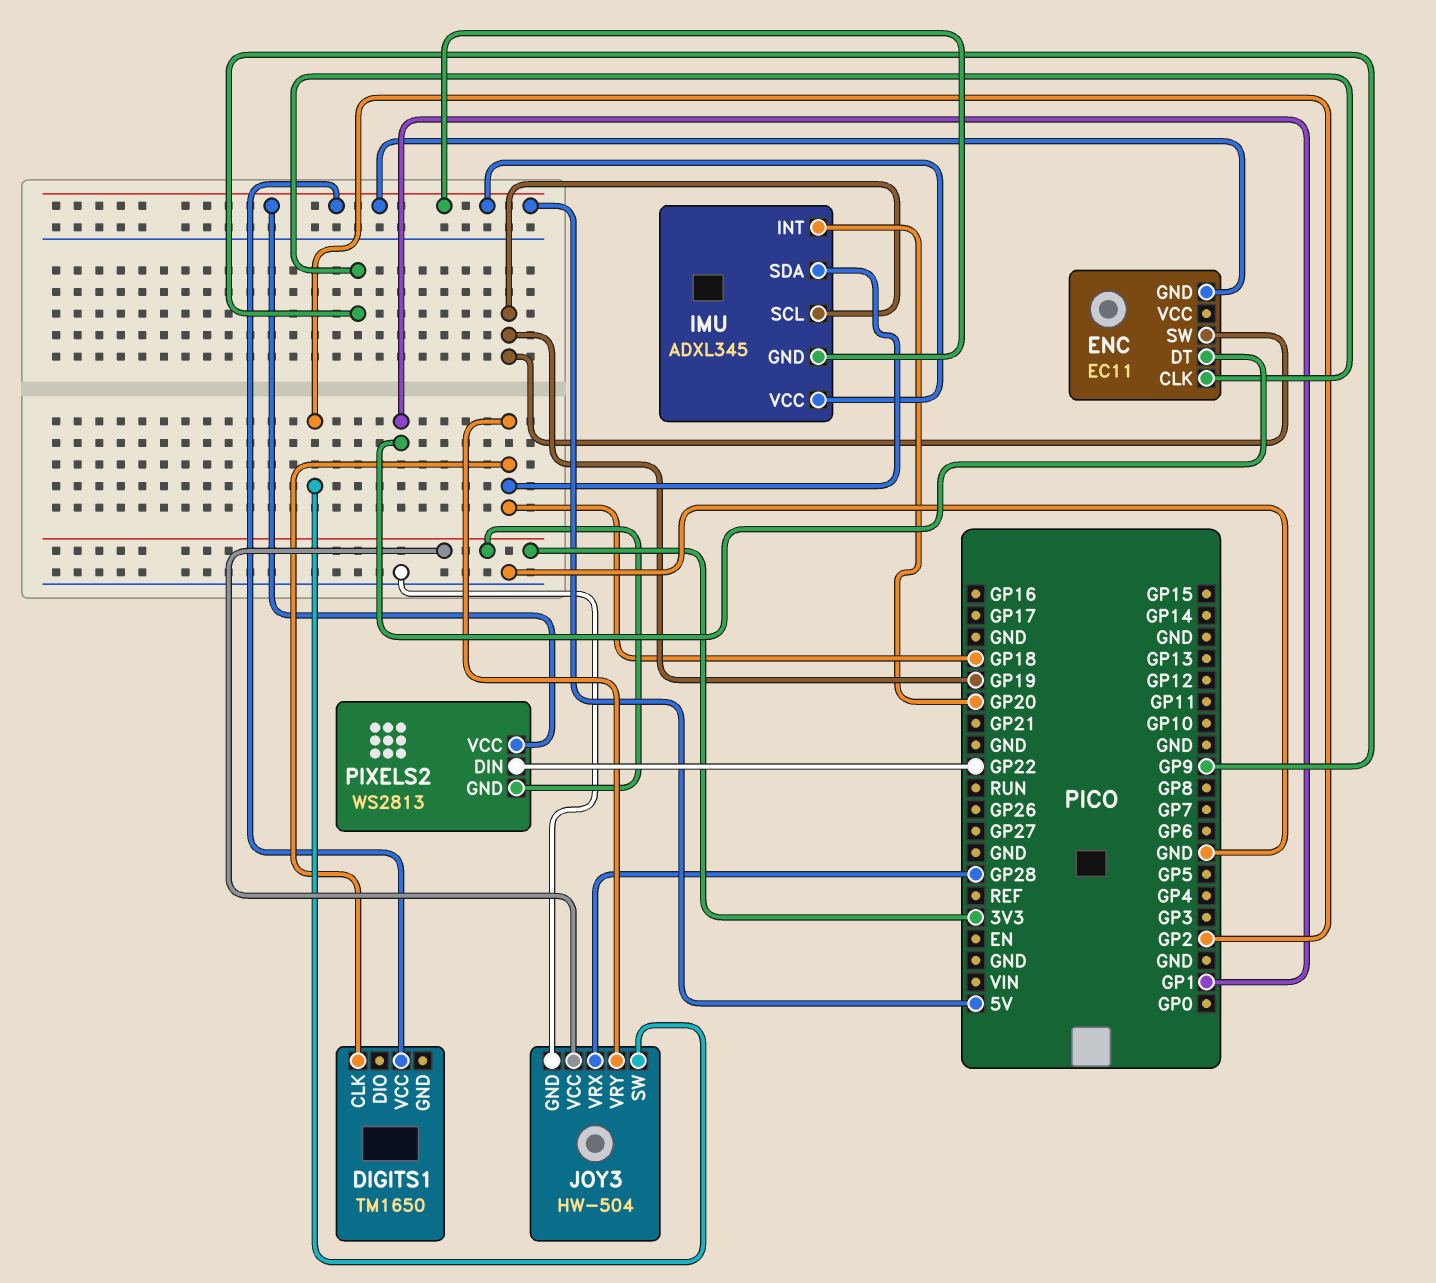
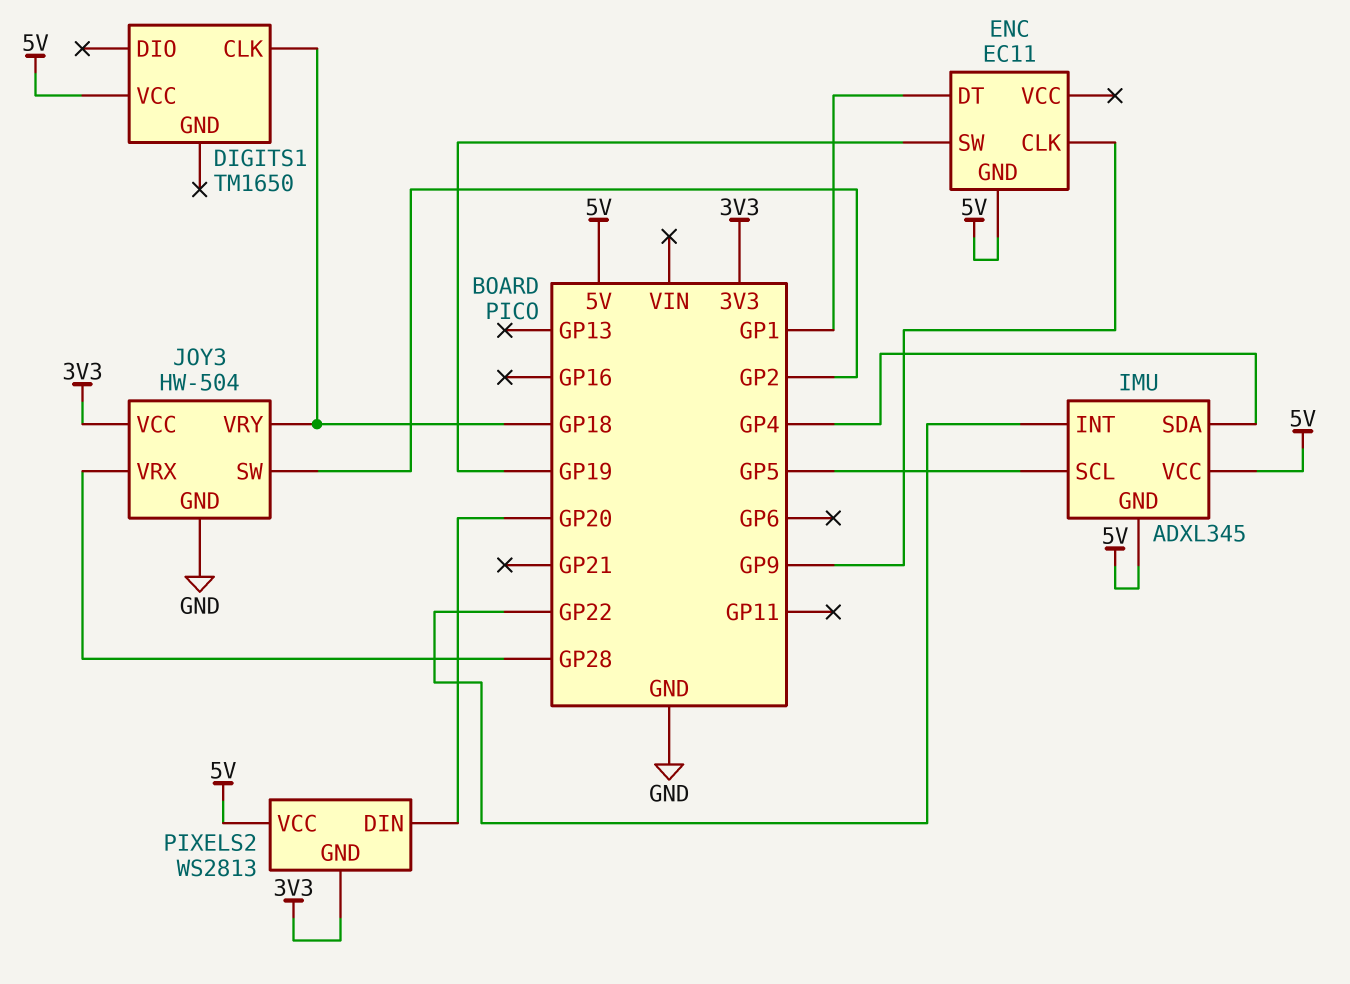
IMU pin INT: GP20 -> GP22
IMU pin SCL: GP19 -> GP5
IMU pin SDA: GP18 -> GP4
PIXELS2 pin DIN: GP22 -> GP20

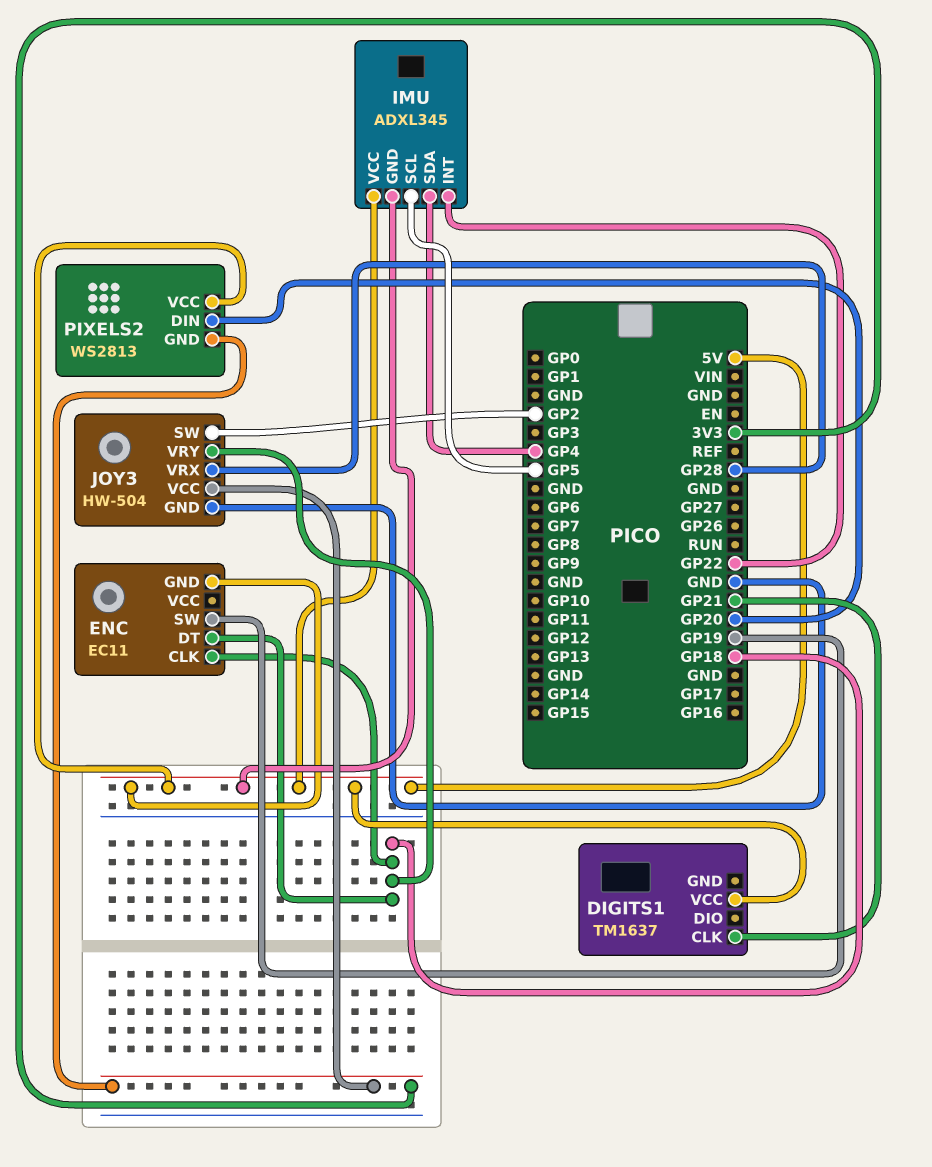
DIGITS1: TM1650 -> TM1637
DIGITS1 pin CLK: GP18 -> GP21
ENC pin CLK: GP9 -> GP18
ENC pin DT: GP1 -> GP18

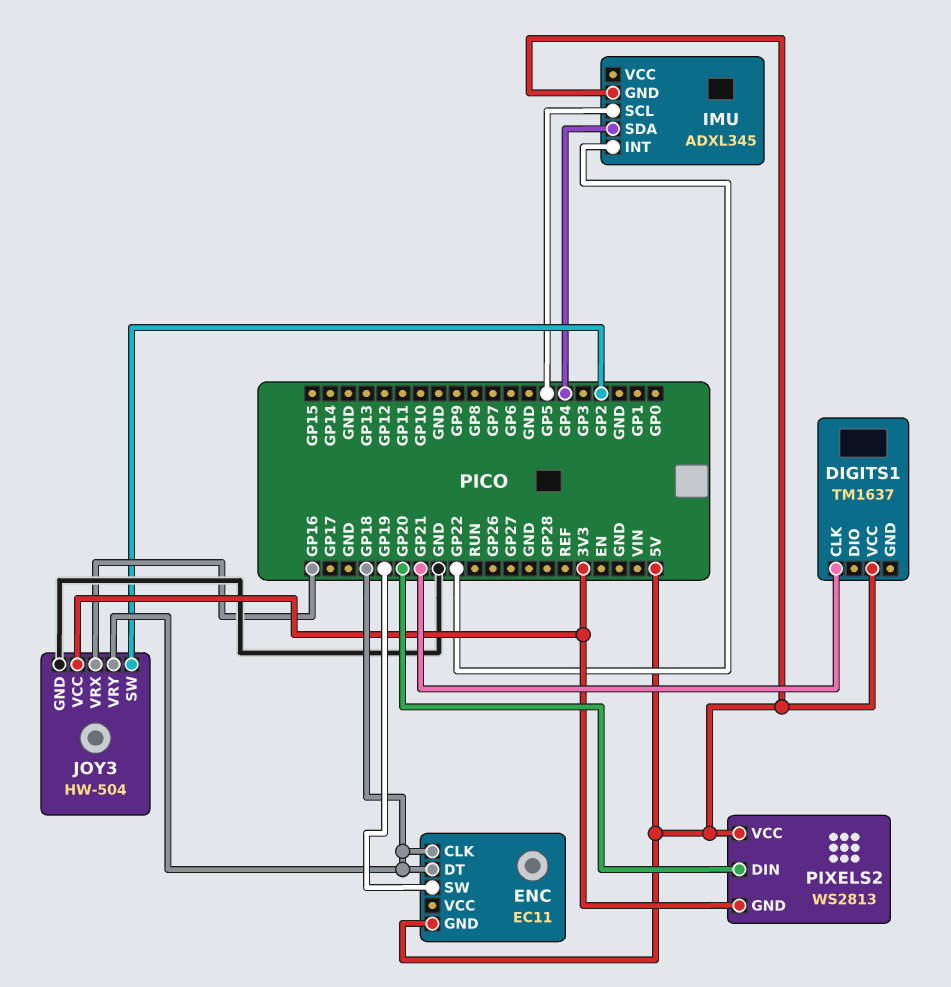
IMU pin VCC: 5V -> none
JOY3 pin VRX: GP28 -> GP16

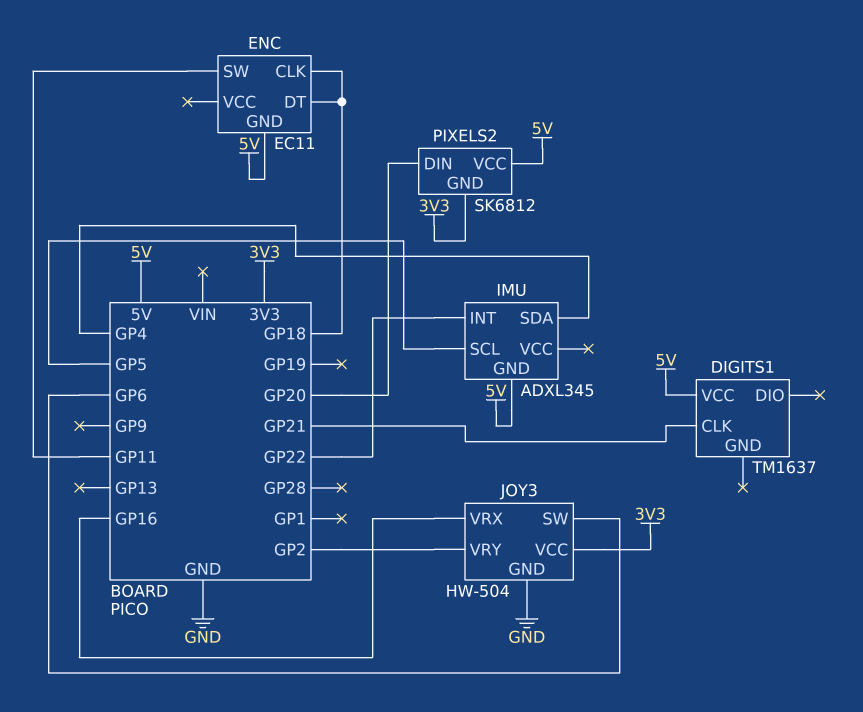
ENC pin SW: GP19 -> GP11
JOY3 pin SW: GP2 -> GP6
JOY3 pin VRY: GP18 -> GP2
PIXELS2: WS2813 -> SK6812

